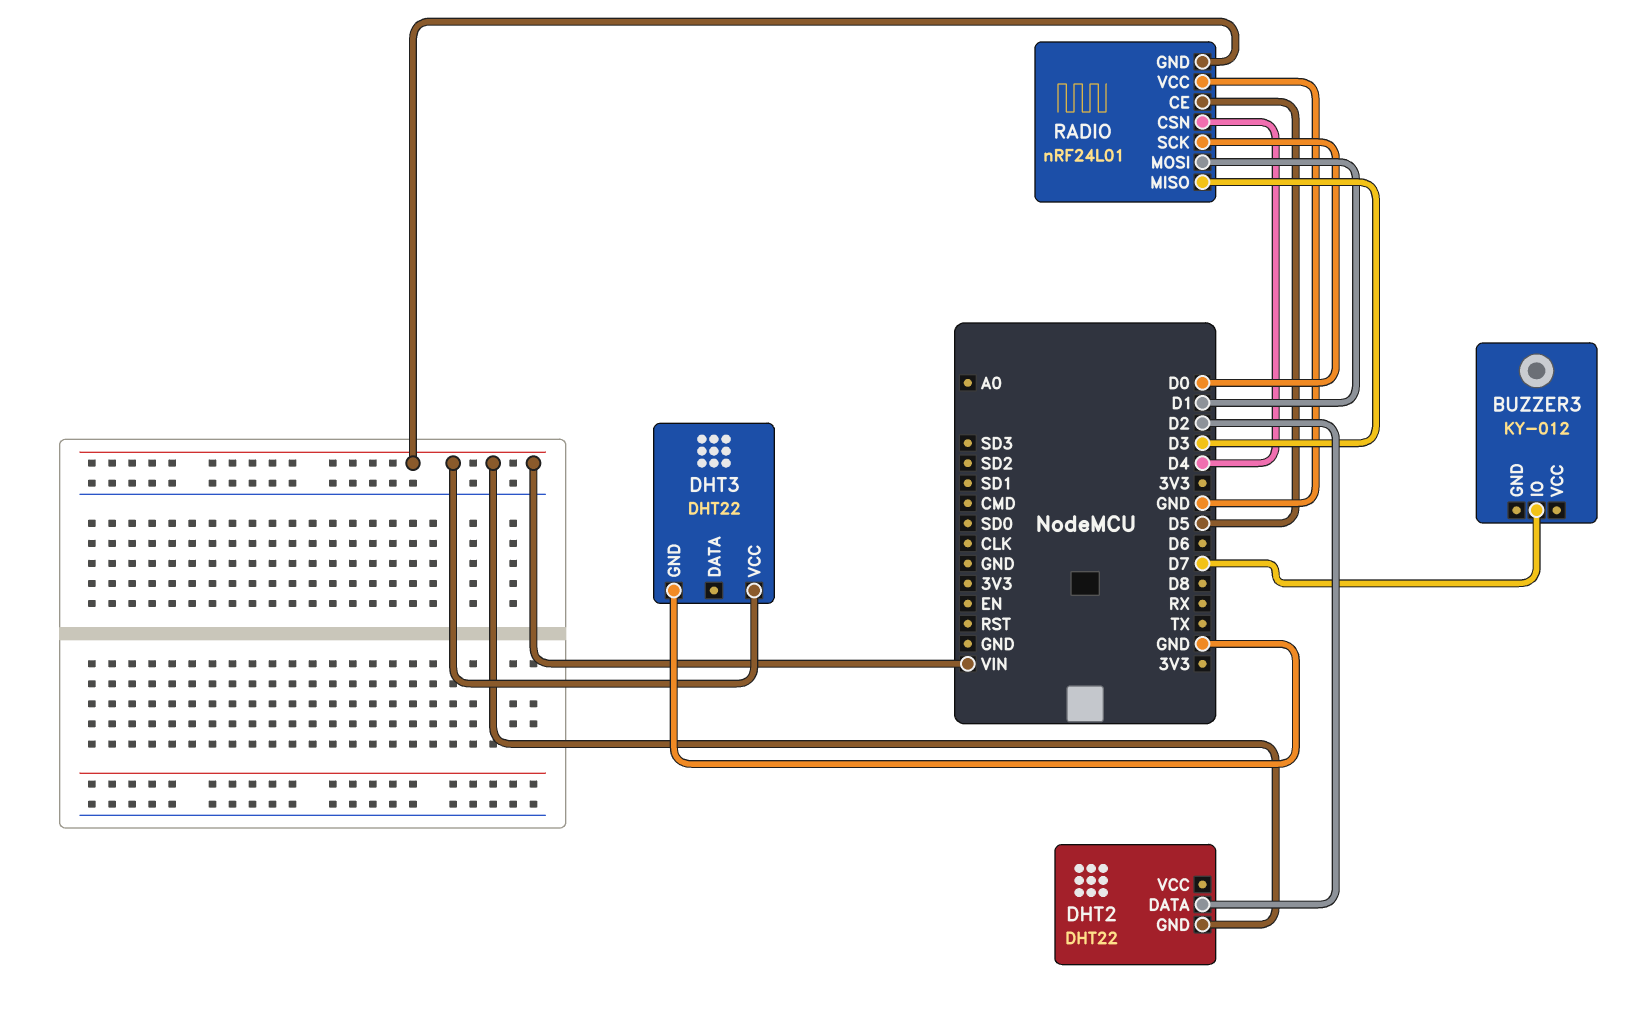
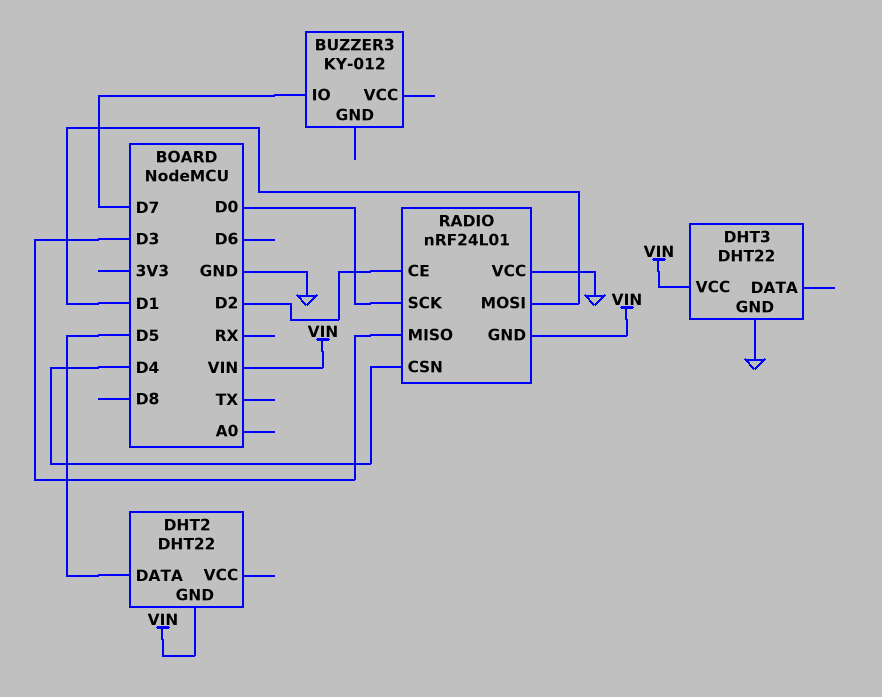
DHT2 pin DATA: D2 -> D5
RADIO pin CE: D5 -> D2

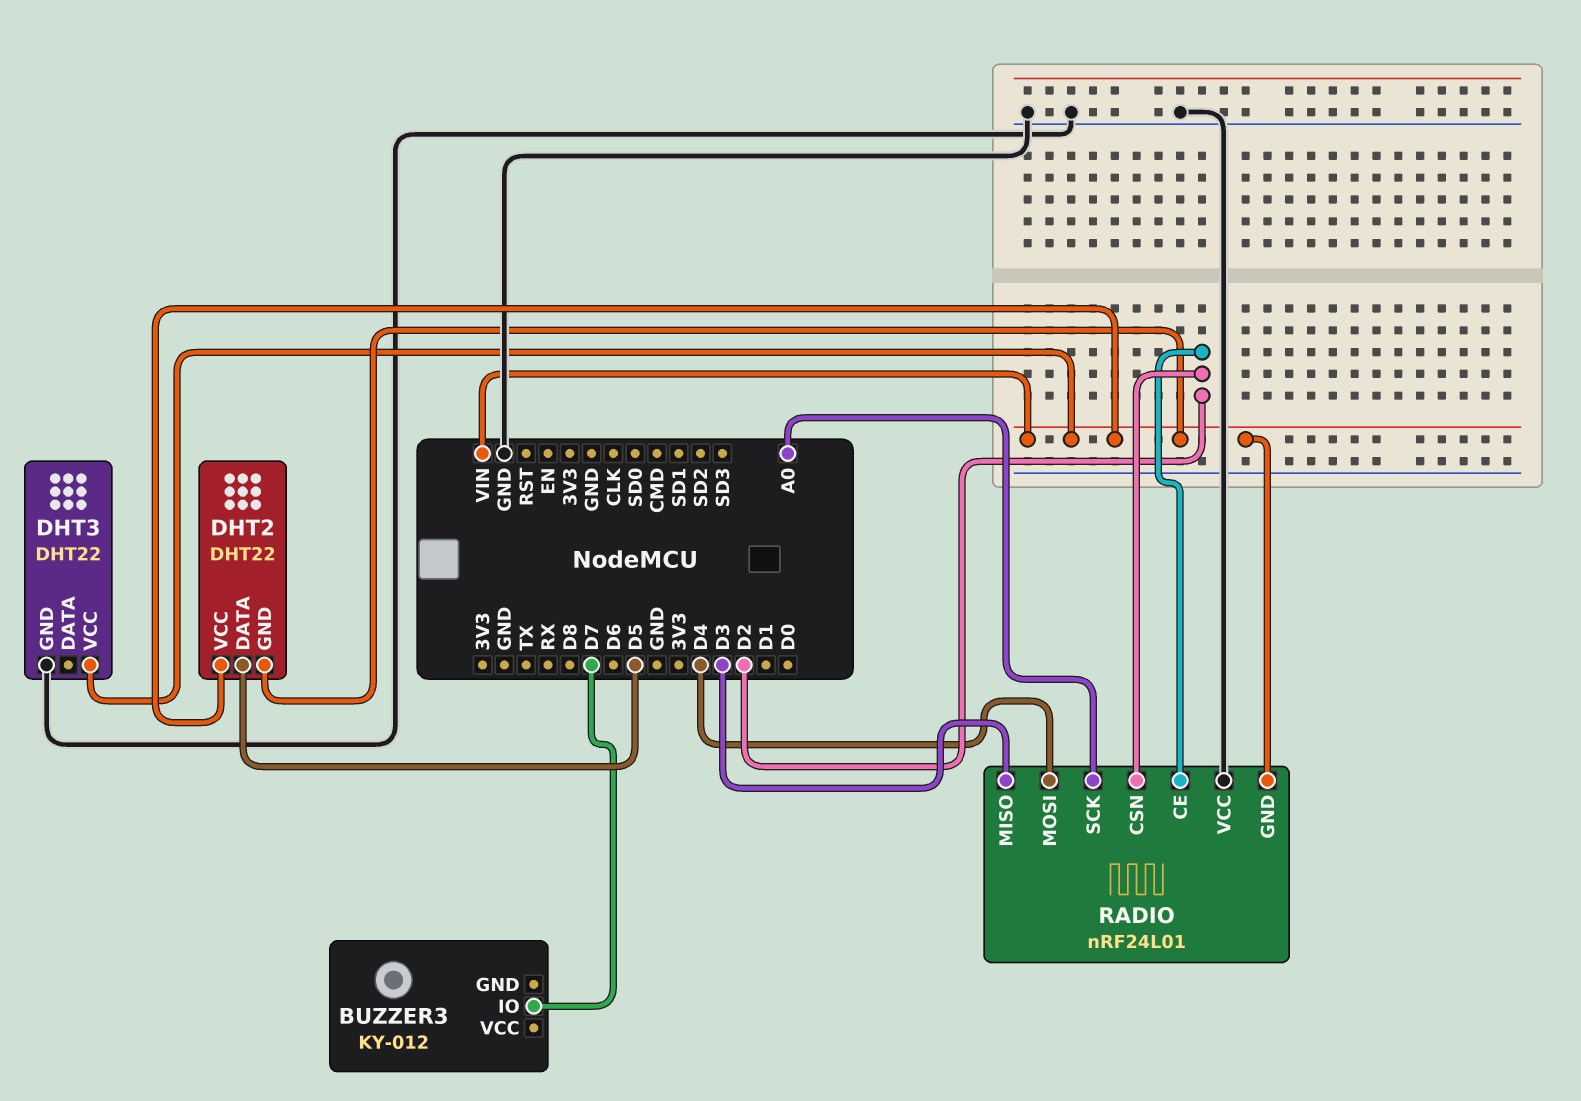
DHT2 pin VCC: none -> VIN
RADIO pin CSN: D4 -> D2
RADIO pin MOSI: D1 -> D4
RADIO pin SCK: D0 -> A0

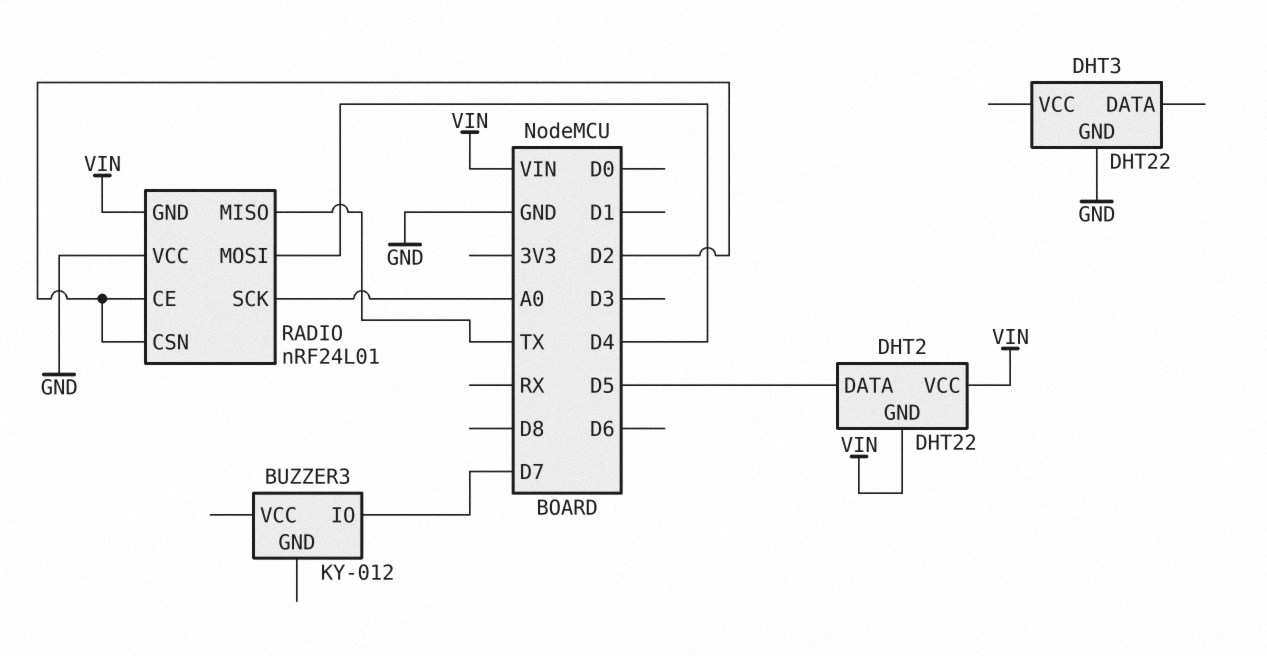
DHT3 pin VCC: VIN -> none
RADIO pin MISO: D3 -> TX

